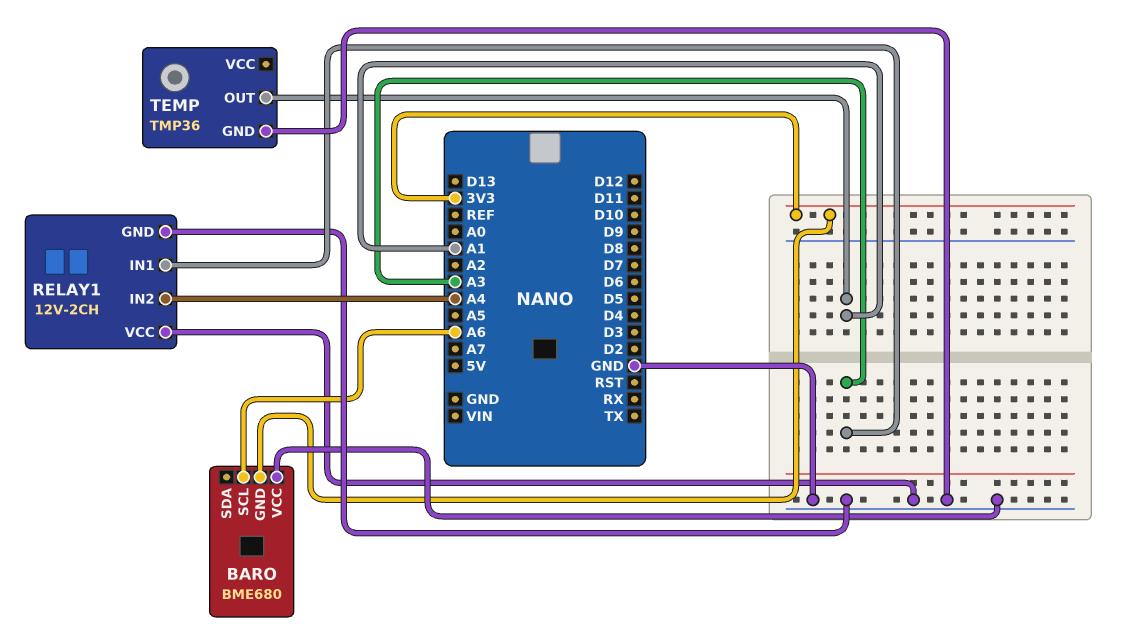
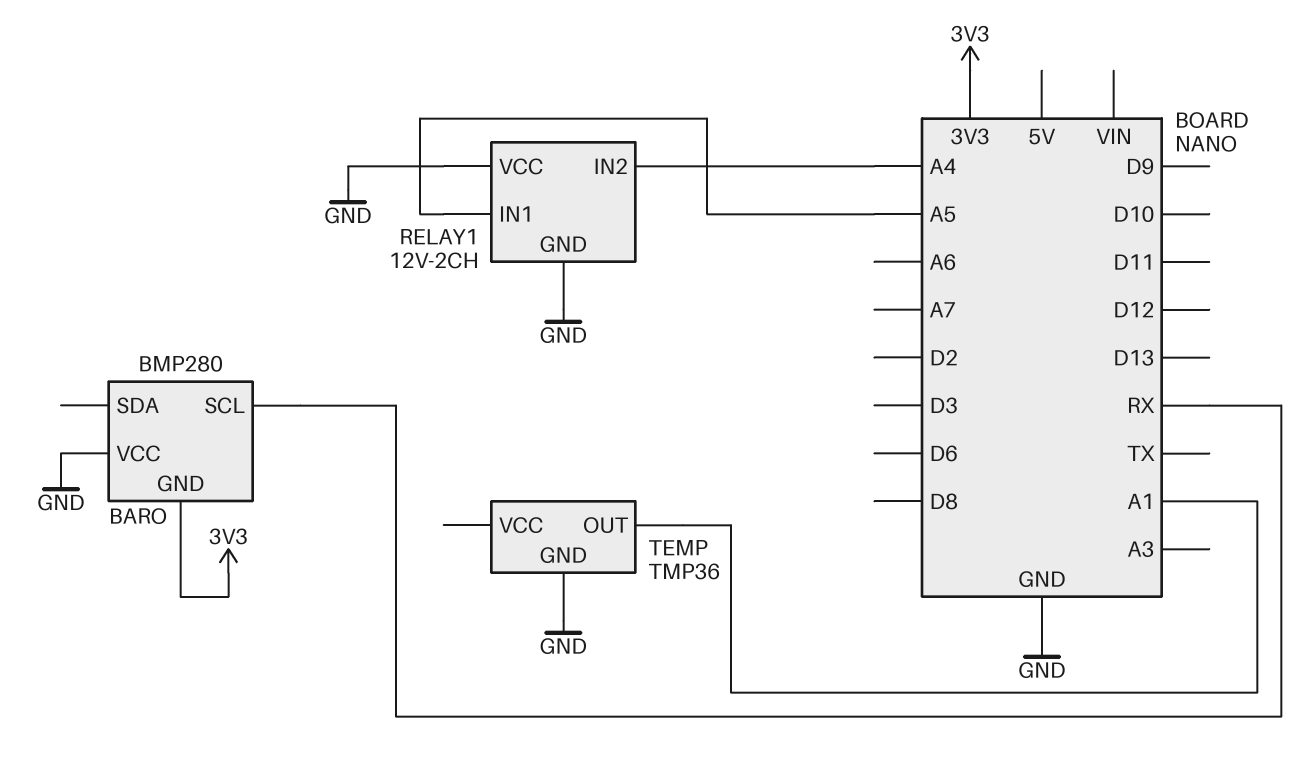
BARO: BME680 -> BMP280
BARO pin SCL: A6 -> RX
RELAY1 pin IN1: A3 -> A5

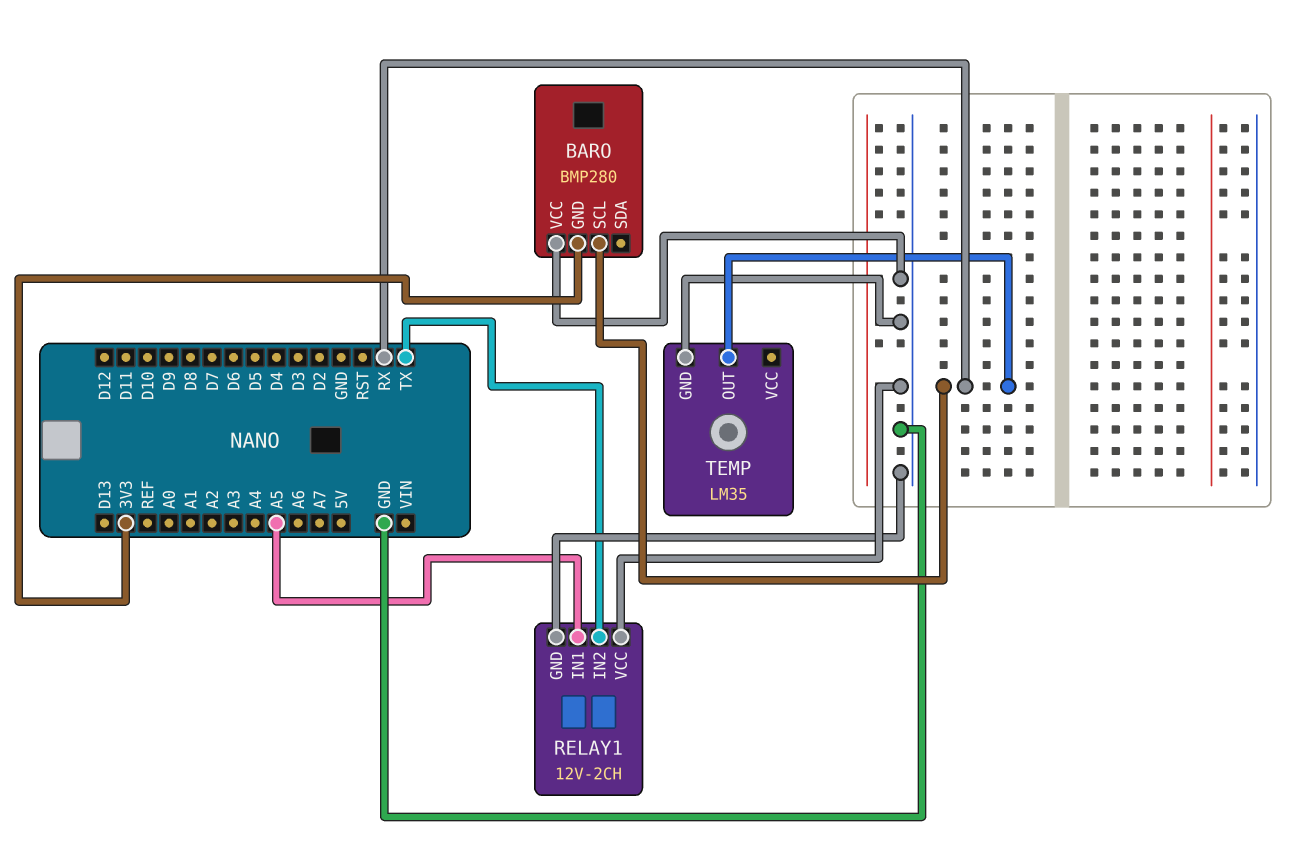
RELAY1 pin IN2: A4 -> TX
TEMP: TMP36 -> LM35
TEMP pin OUT: A1 -> RX

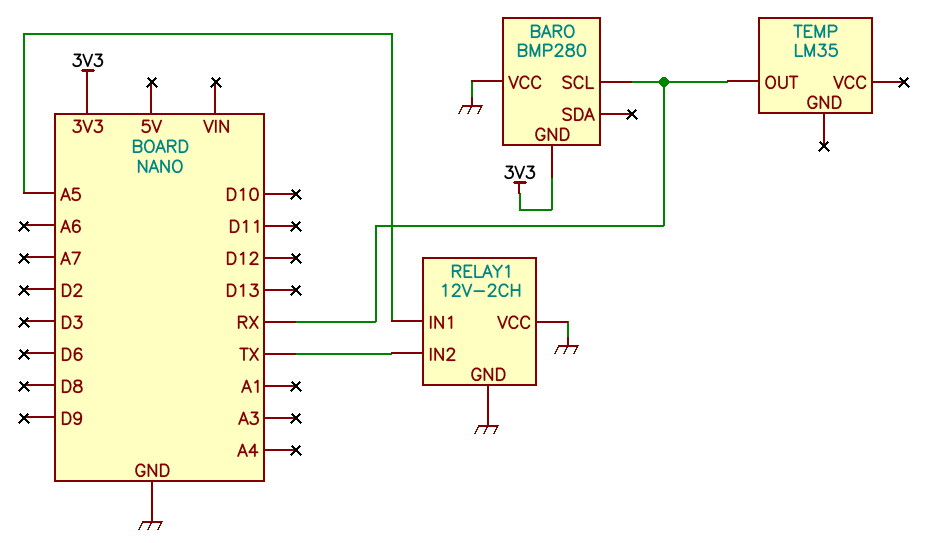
TEMP pin GND: GND -> none

